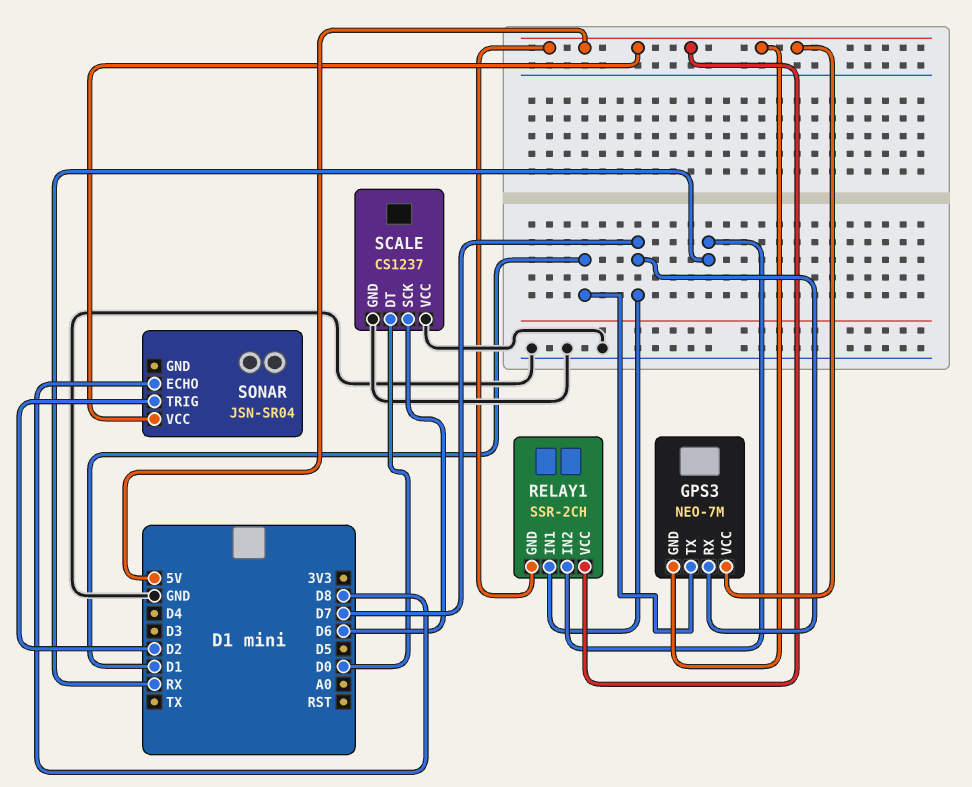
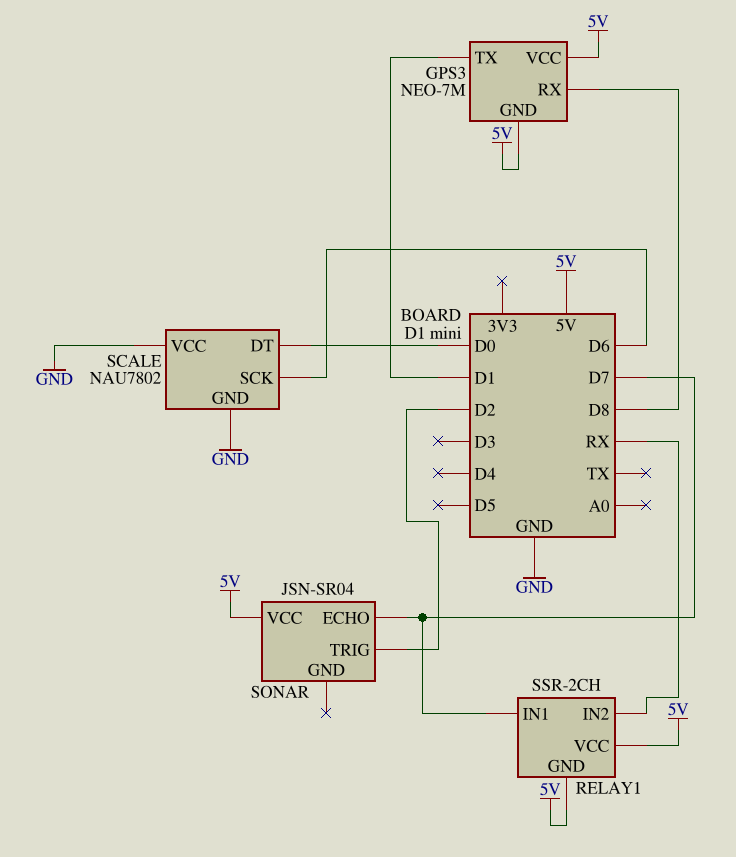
GPS3 pin RX: D7 -> D8
SCALE: CS1237 -> NAU7802
SONAR pin ECHO: D8 -> D7

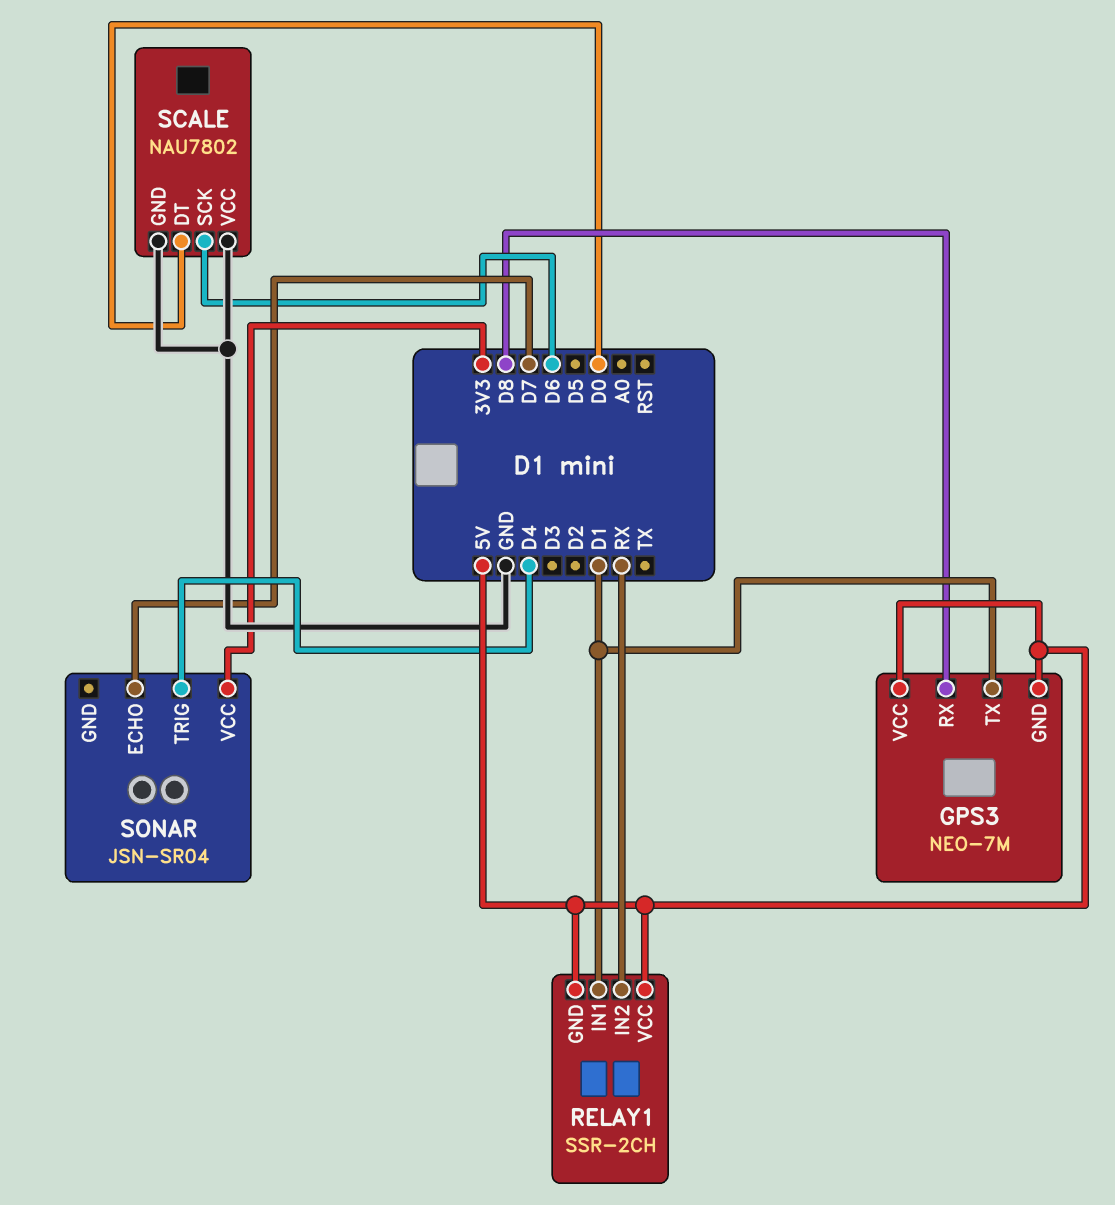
RELAY1 pin IN1: D7 -> D1
SONAR pin TRIG: D2 -> D4
SONAR pin VCC: 5V -> 3V3

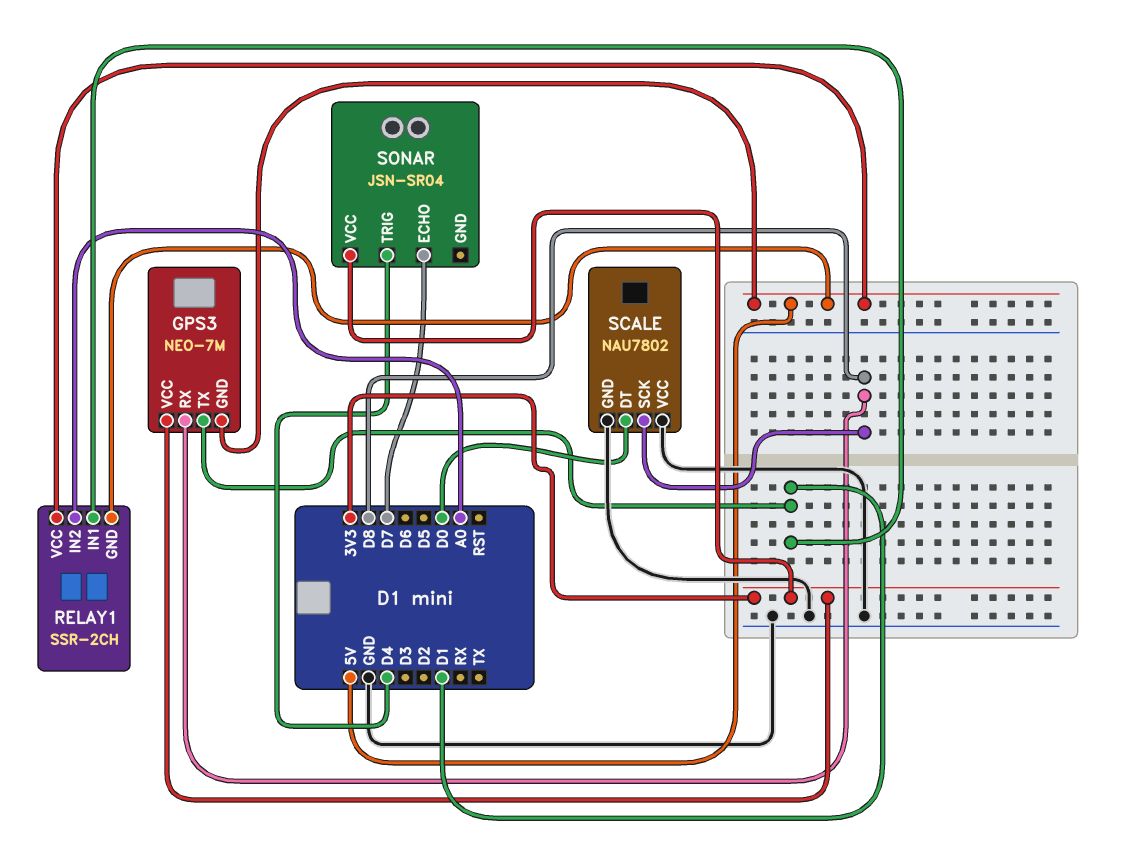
GPS3 pin VCC: 5V -> 3V3
RELAY1 pin IN2: RX -> A0
SCALE pin SCK: D6 -> D8

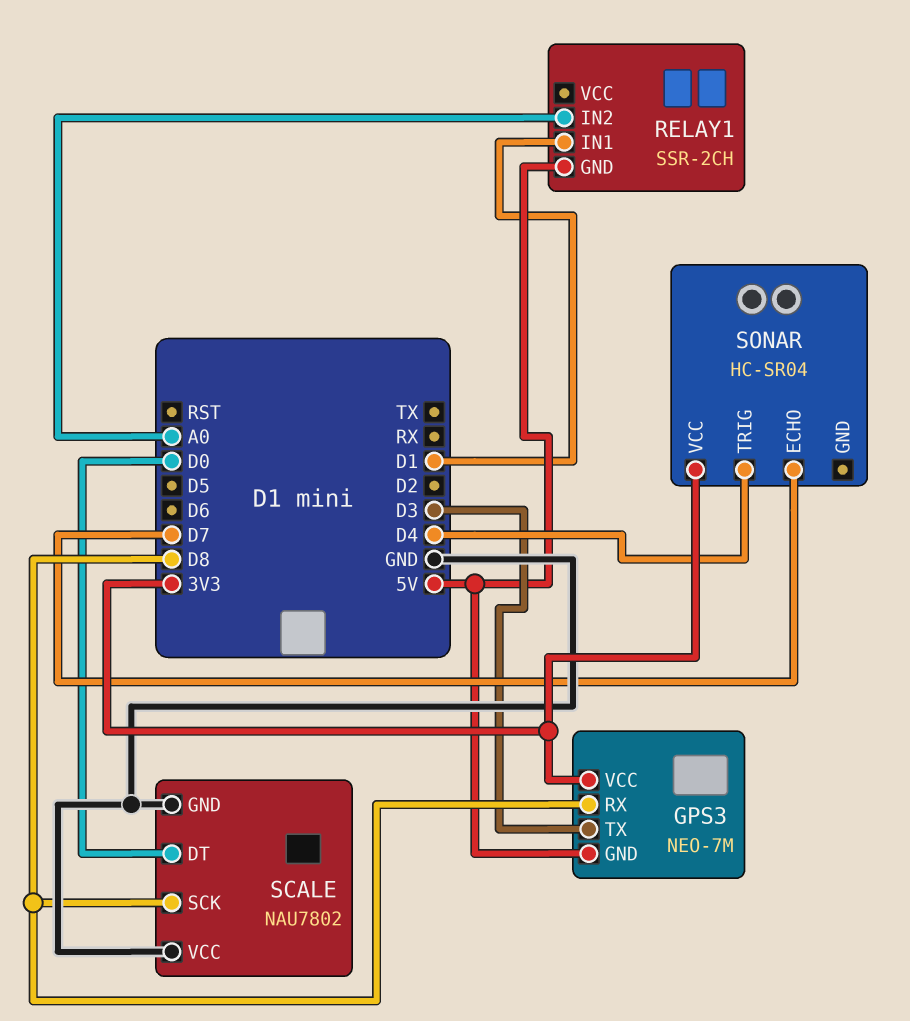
GPS3 pin TX: D1 -> D3
RELAY1 pin VCC: 5V -> none
SONAR: JSN-SR04 -> HC-SR04

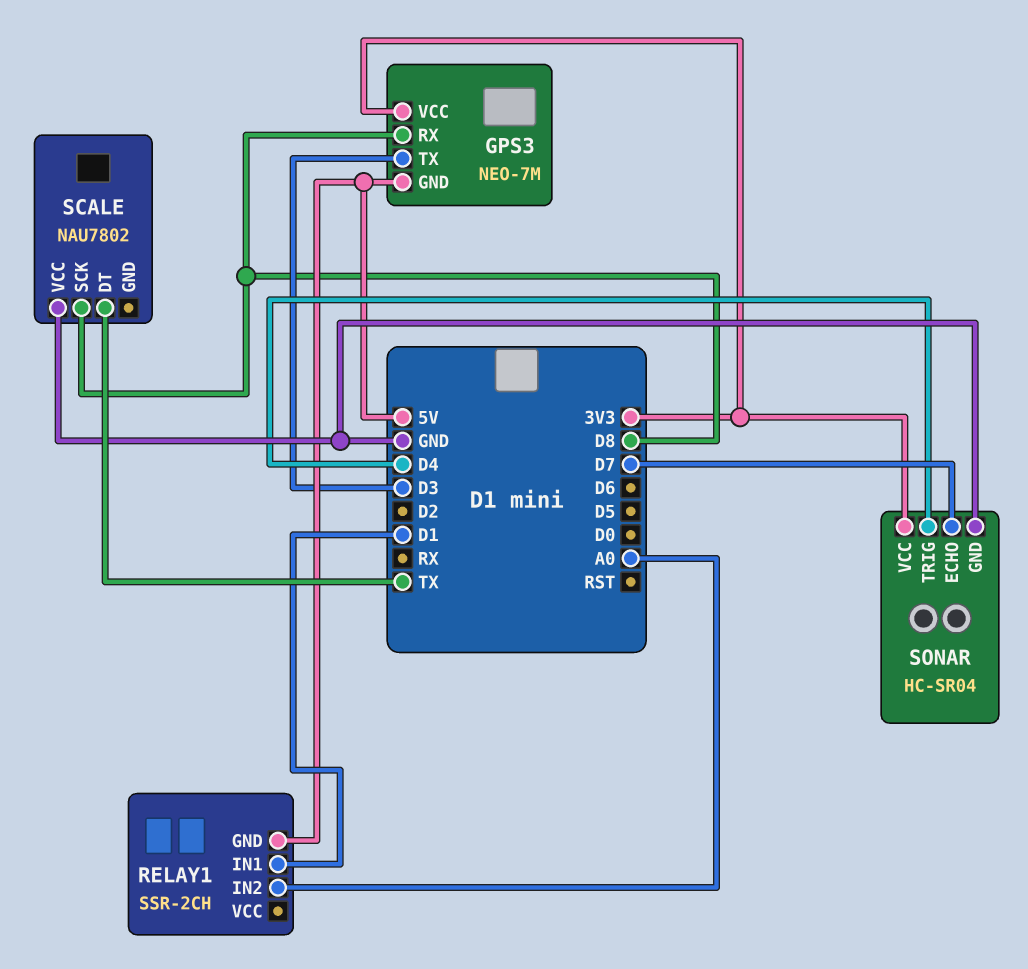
SCALE pin DT: D0 -> TX
SCALE pin GND: GND -> none
SONAR pin GND: none -> GND

